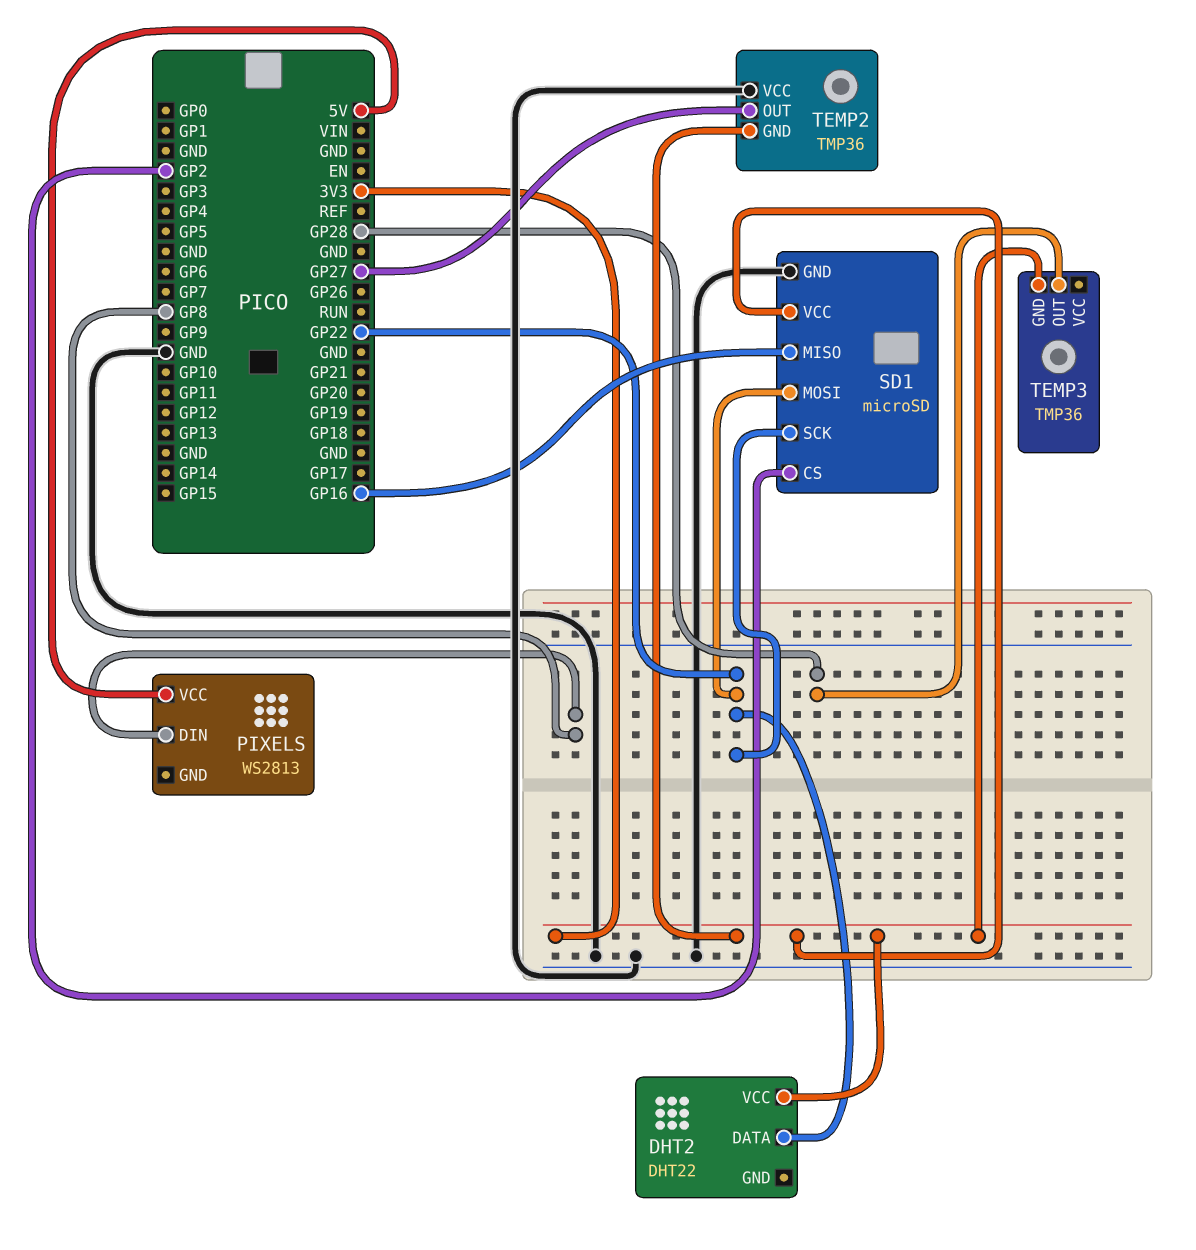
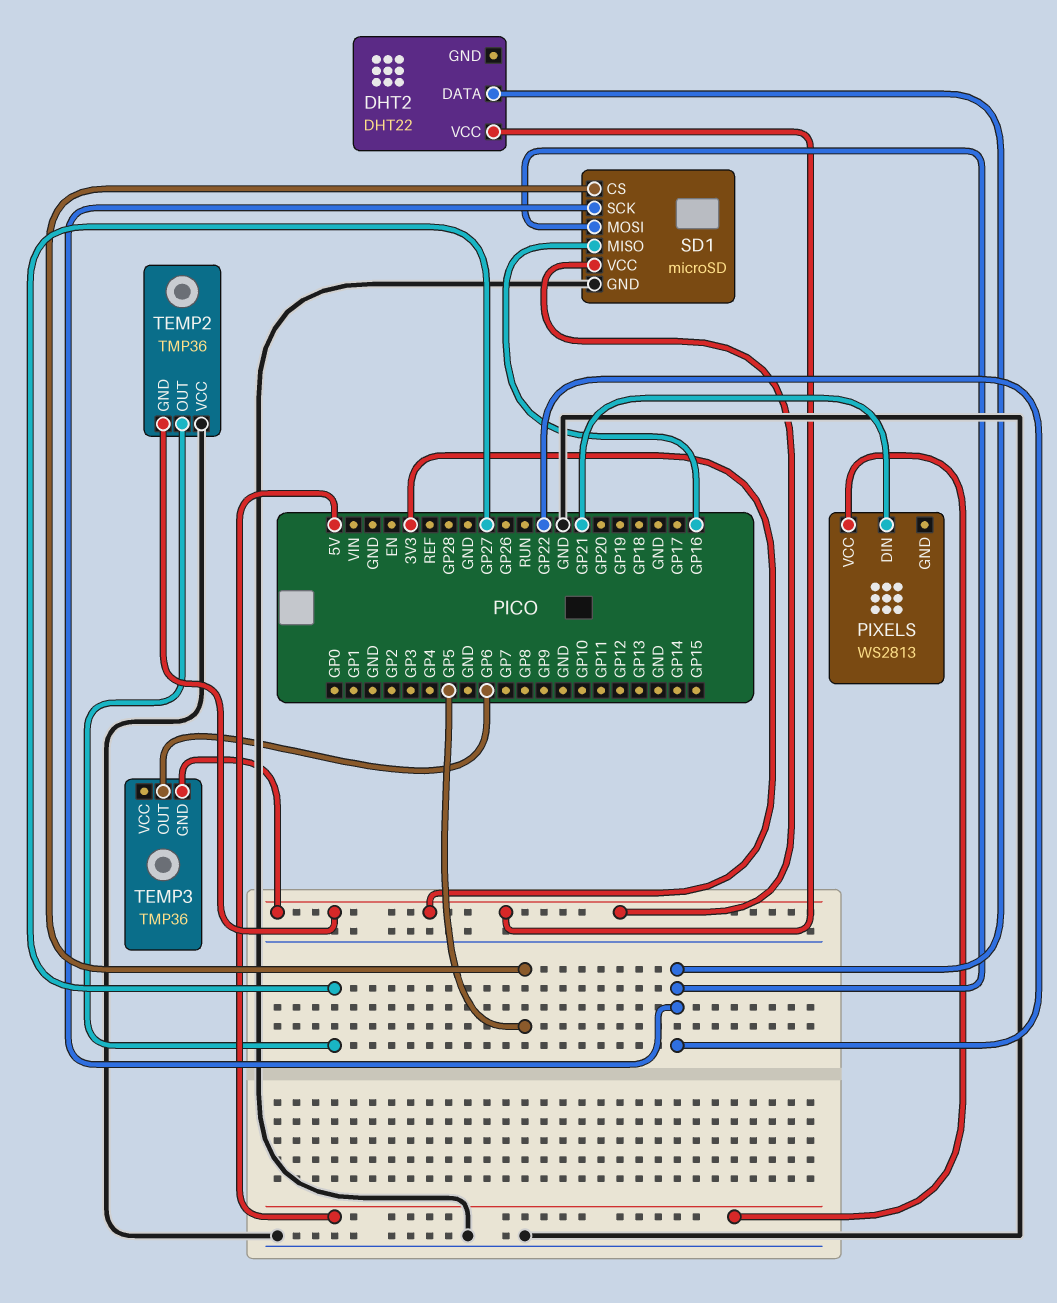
PIXELS pin DIN: GP8 -> GP21
SD1 pin CS: GP2 -> GP5
TEMP3 pin OUT: GP28 -> GP6

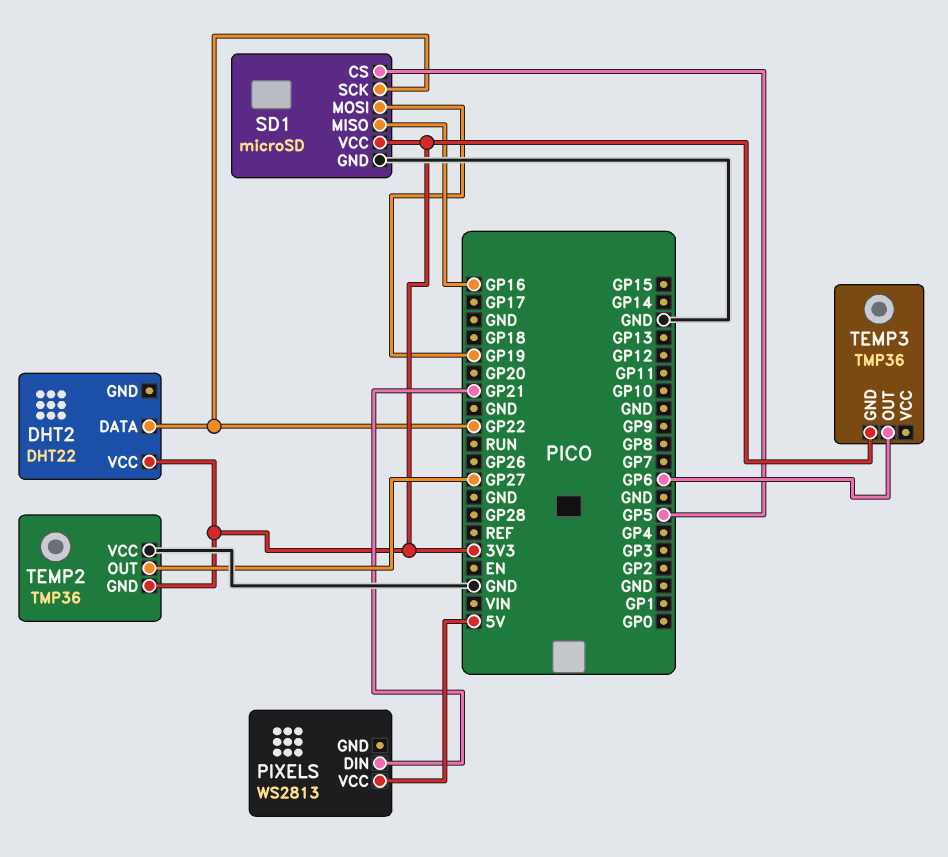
SD1 pin MOSI: GP22 -> GP19

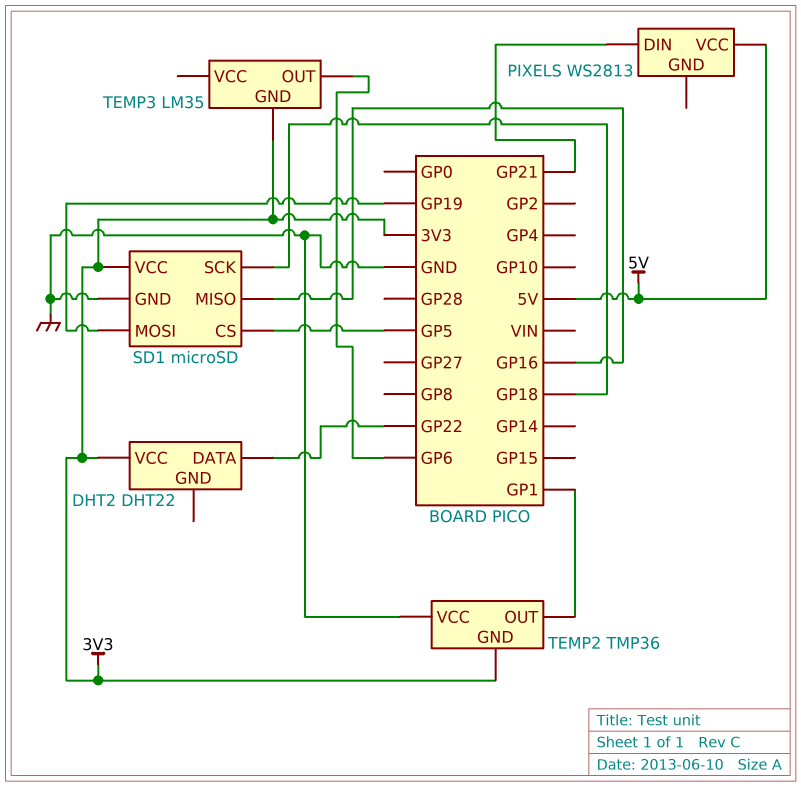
SD1 pin SCK: GP22 -> GP18
TEMP2 pin OUT: GP27 -> GP1
TEMP3: TMP36 -> LM35

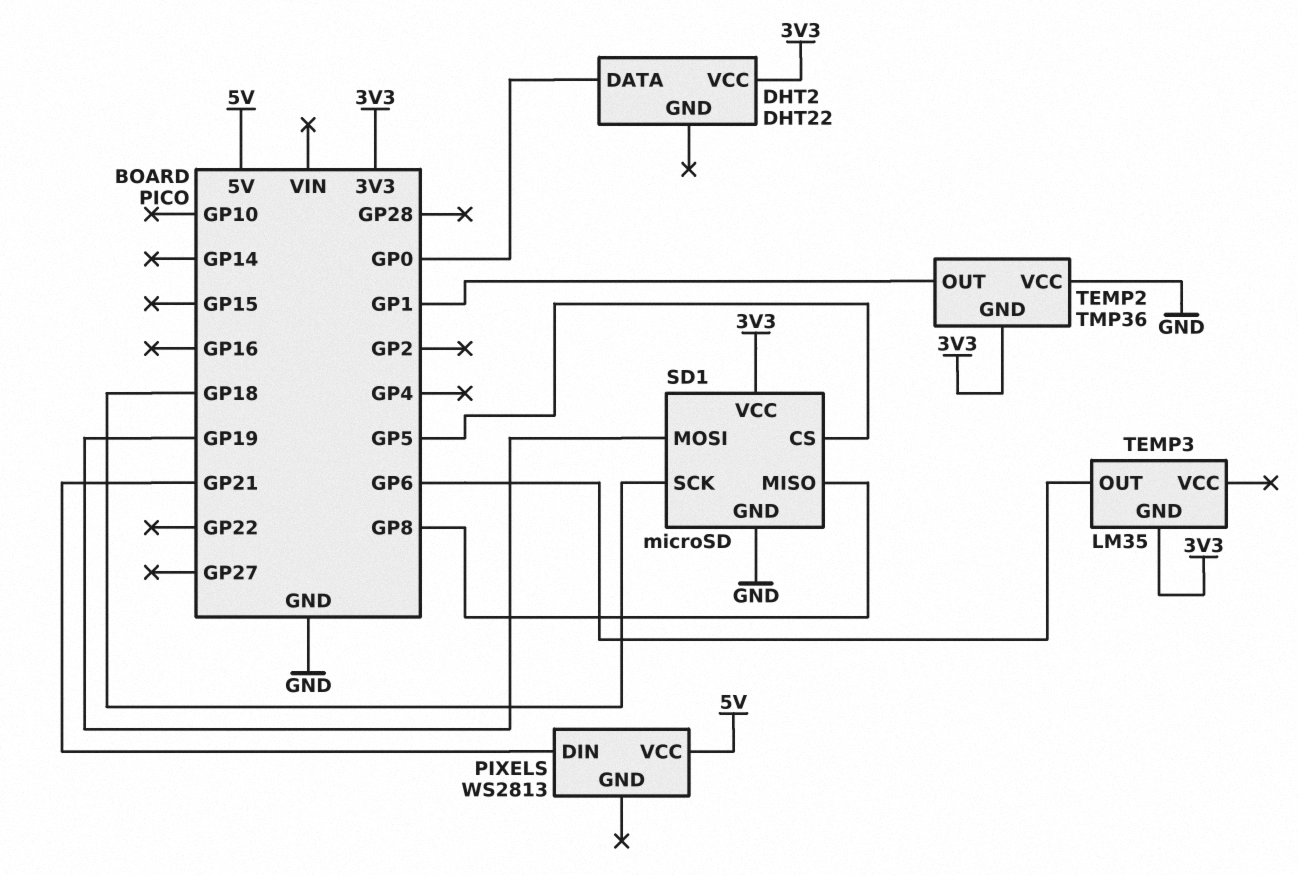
DHT2 pin DATA: GP22 -> GP0
SD1 pin MISO: GP16 -> GP8

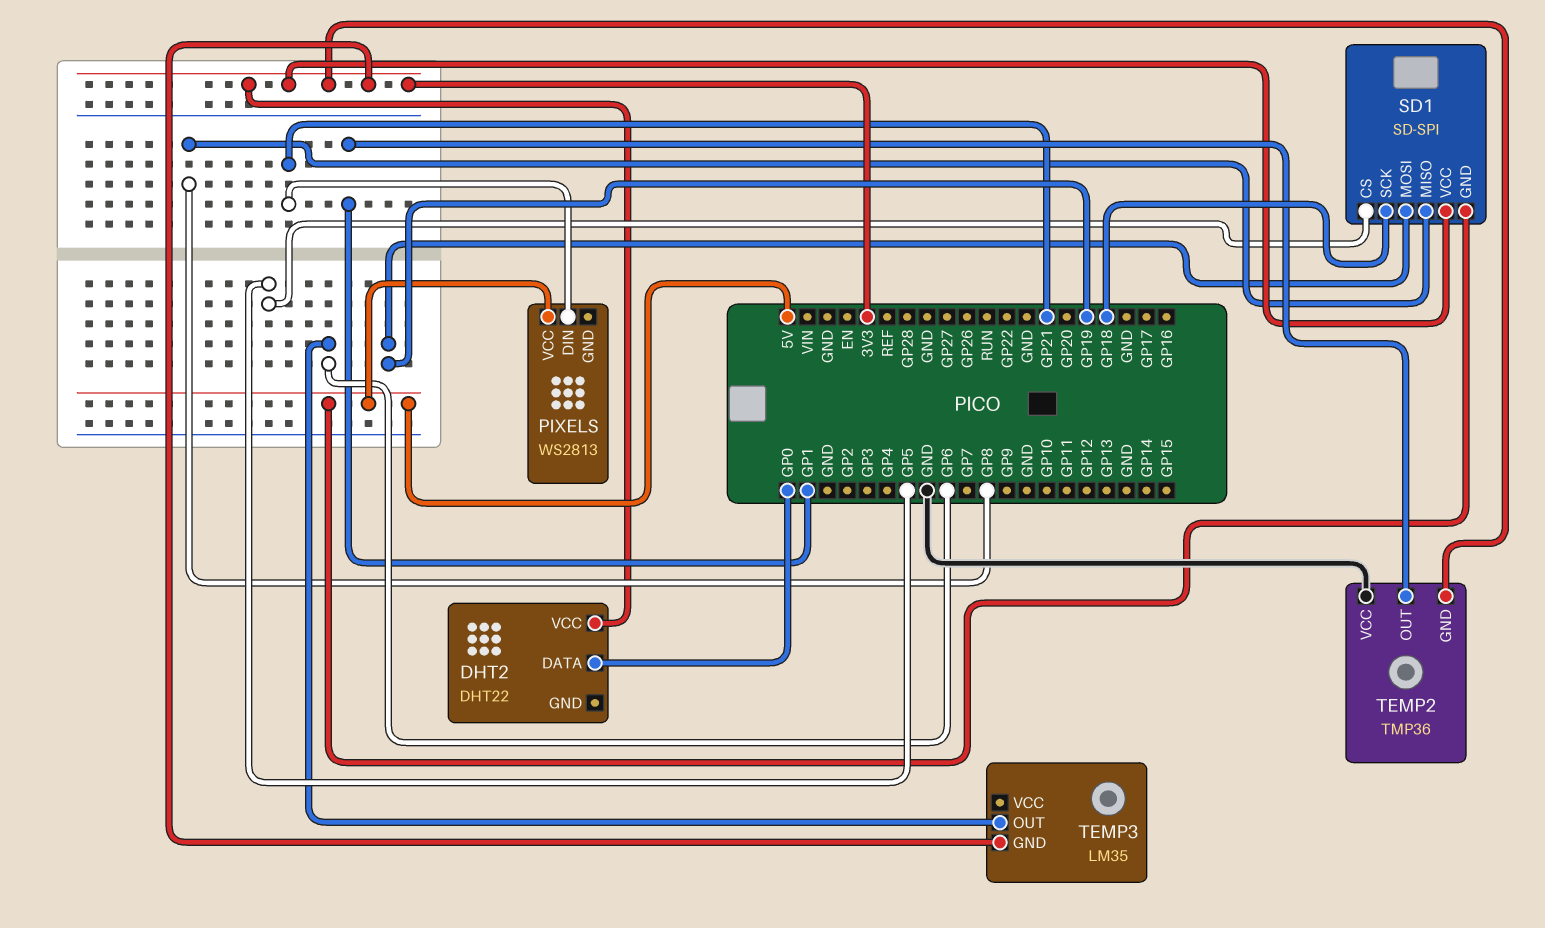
SD1: microSD -> SD-SPI
SD1 pin GND: GND -> 5V

